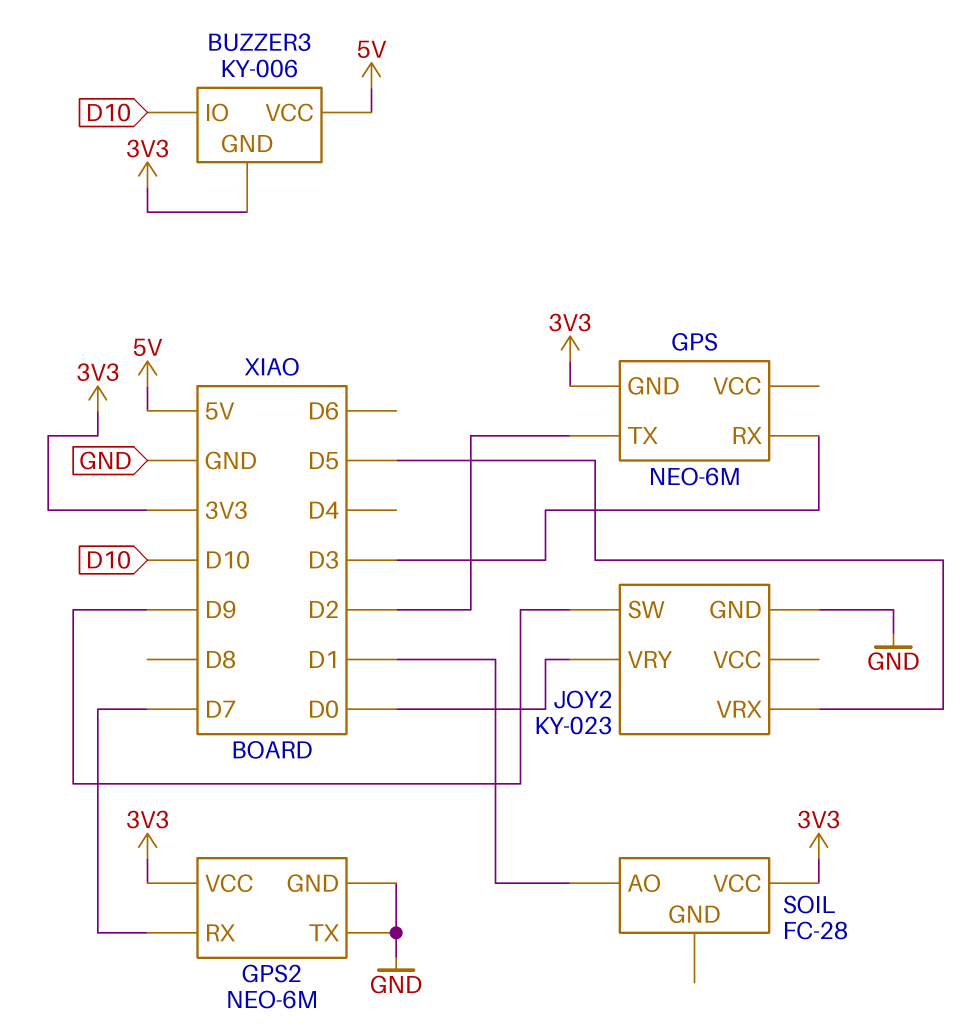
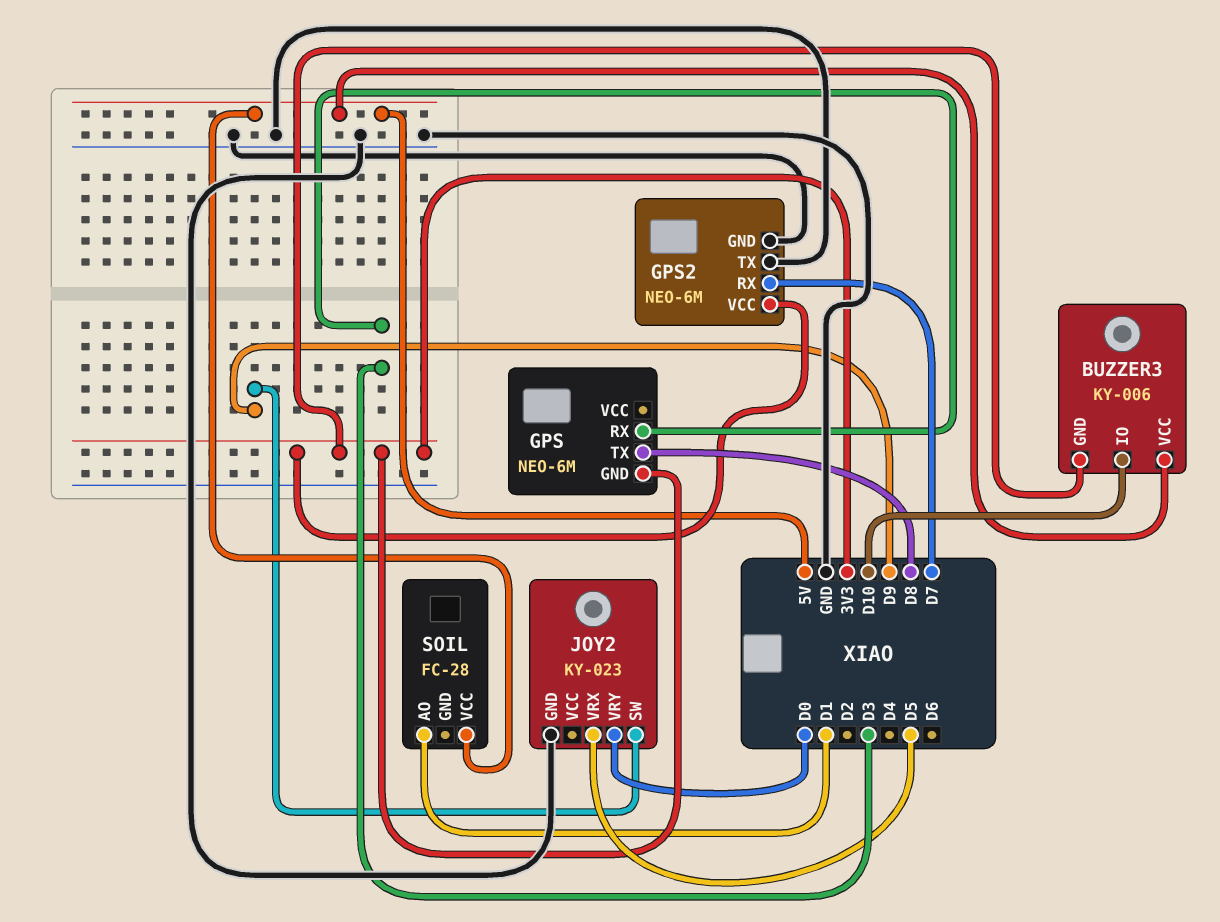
GPS pin TX: D2 -> D8
SOIL pin VCC: 3V3 -> 5V

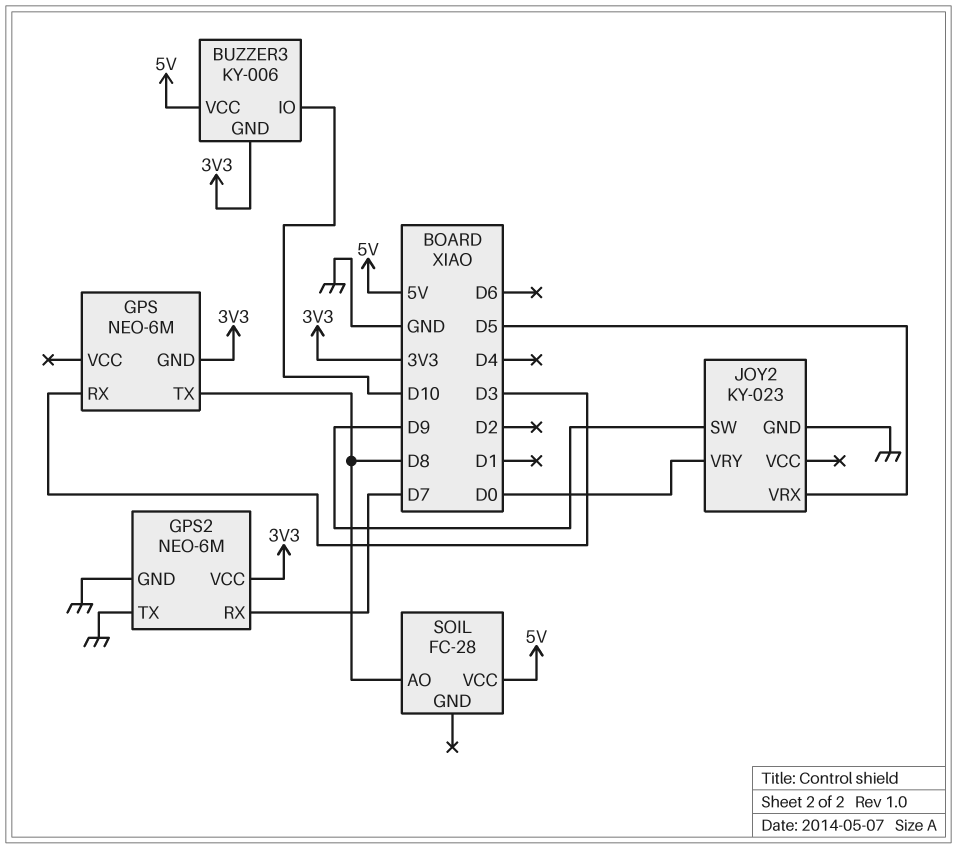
SOIL pin AO: D1 -> D8

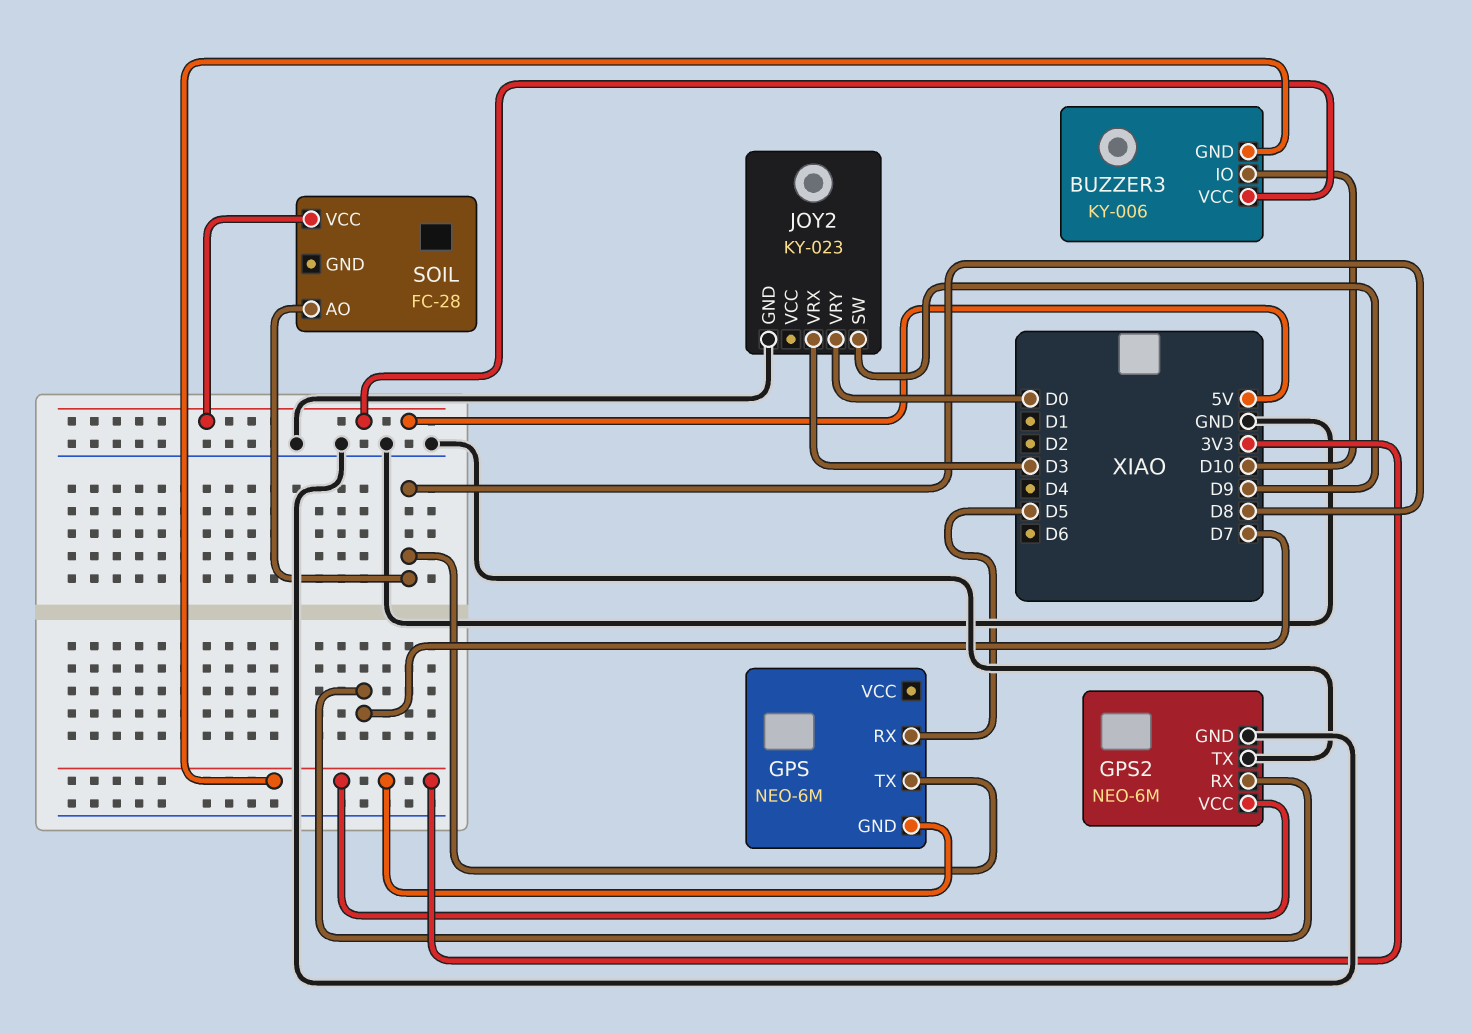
GPS pin RX: D3 -> D5
JOY2 pin VRX: D5 -> D3

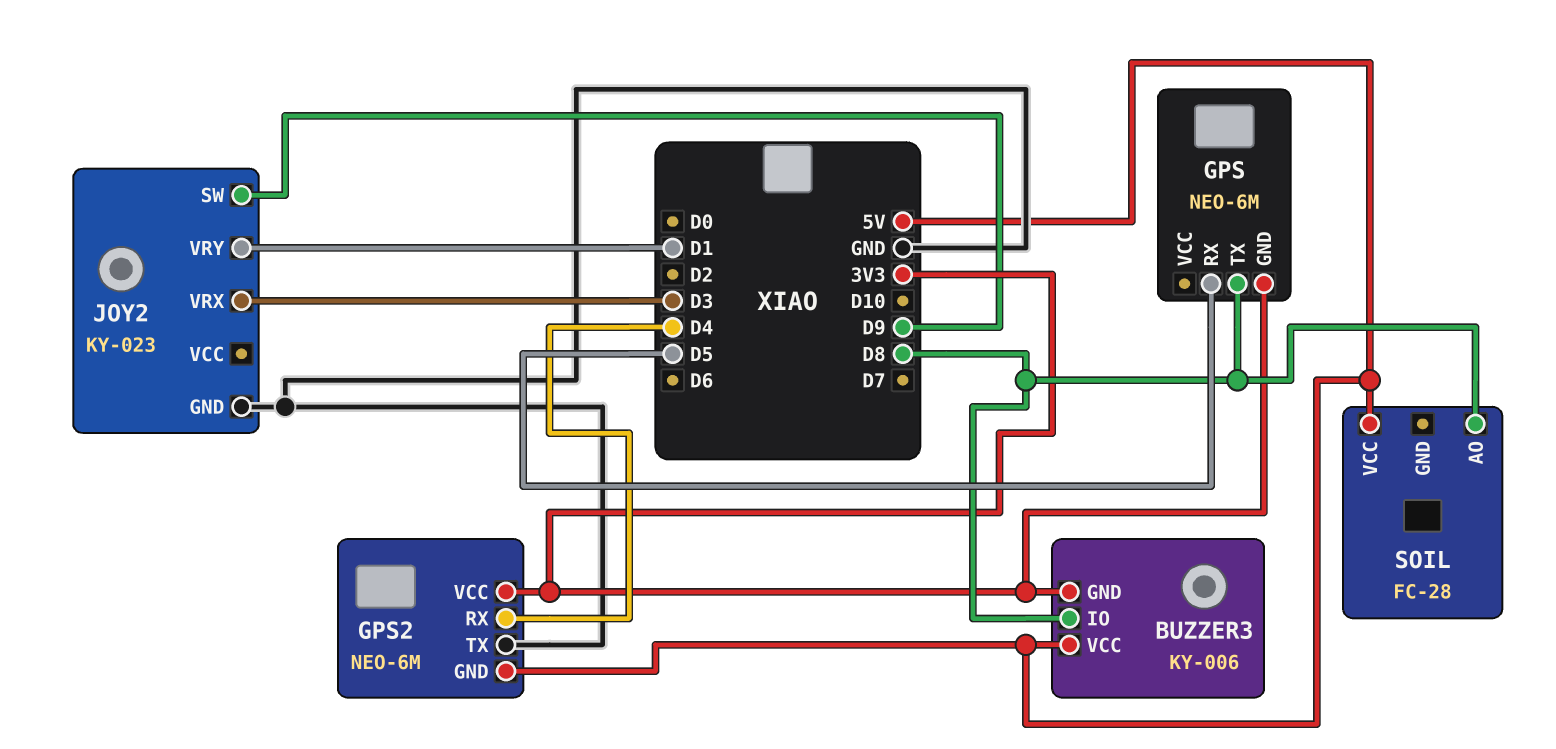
BUZZER3 pin IO: D10 -> D8
GPS2 pin GND: GND -> 5V
GPS2 pin RX: D7 -> D4
JOY2 pin VRY: D0 -> D1

